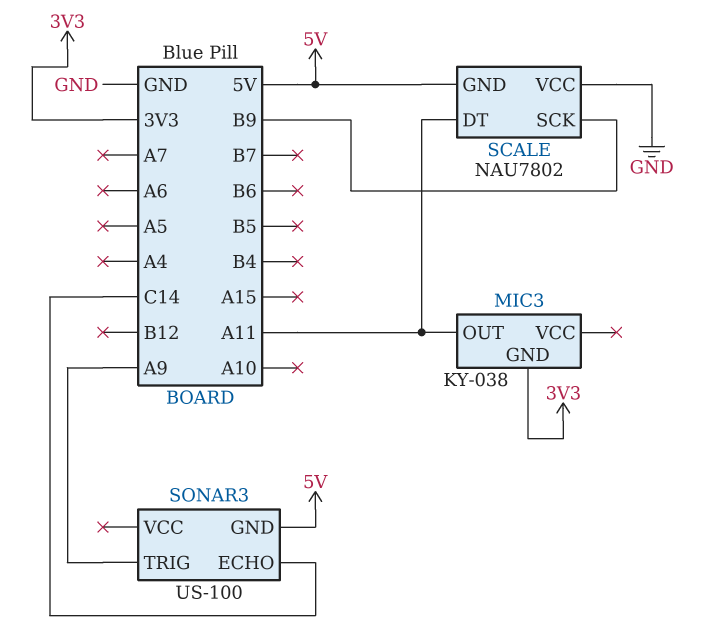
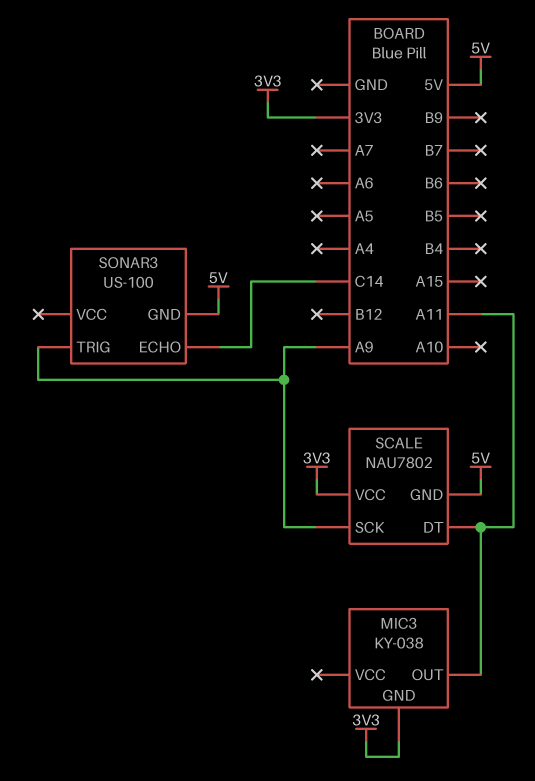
SCALE pin SCK: B9 -> A9
SCALE pin VCC: GND -> 3V3

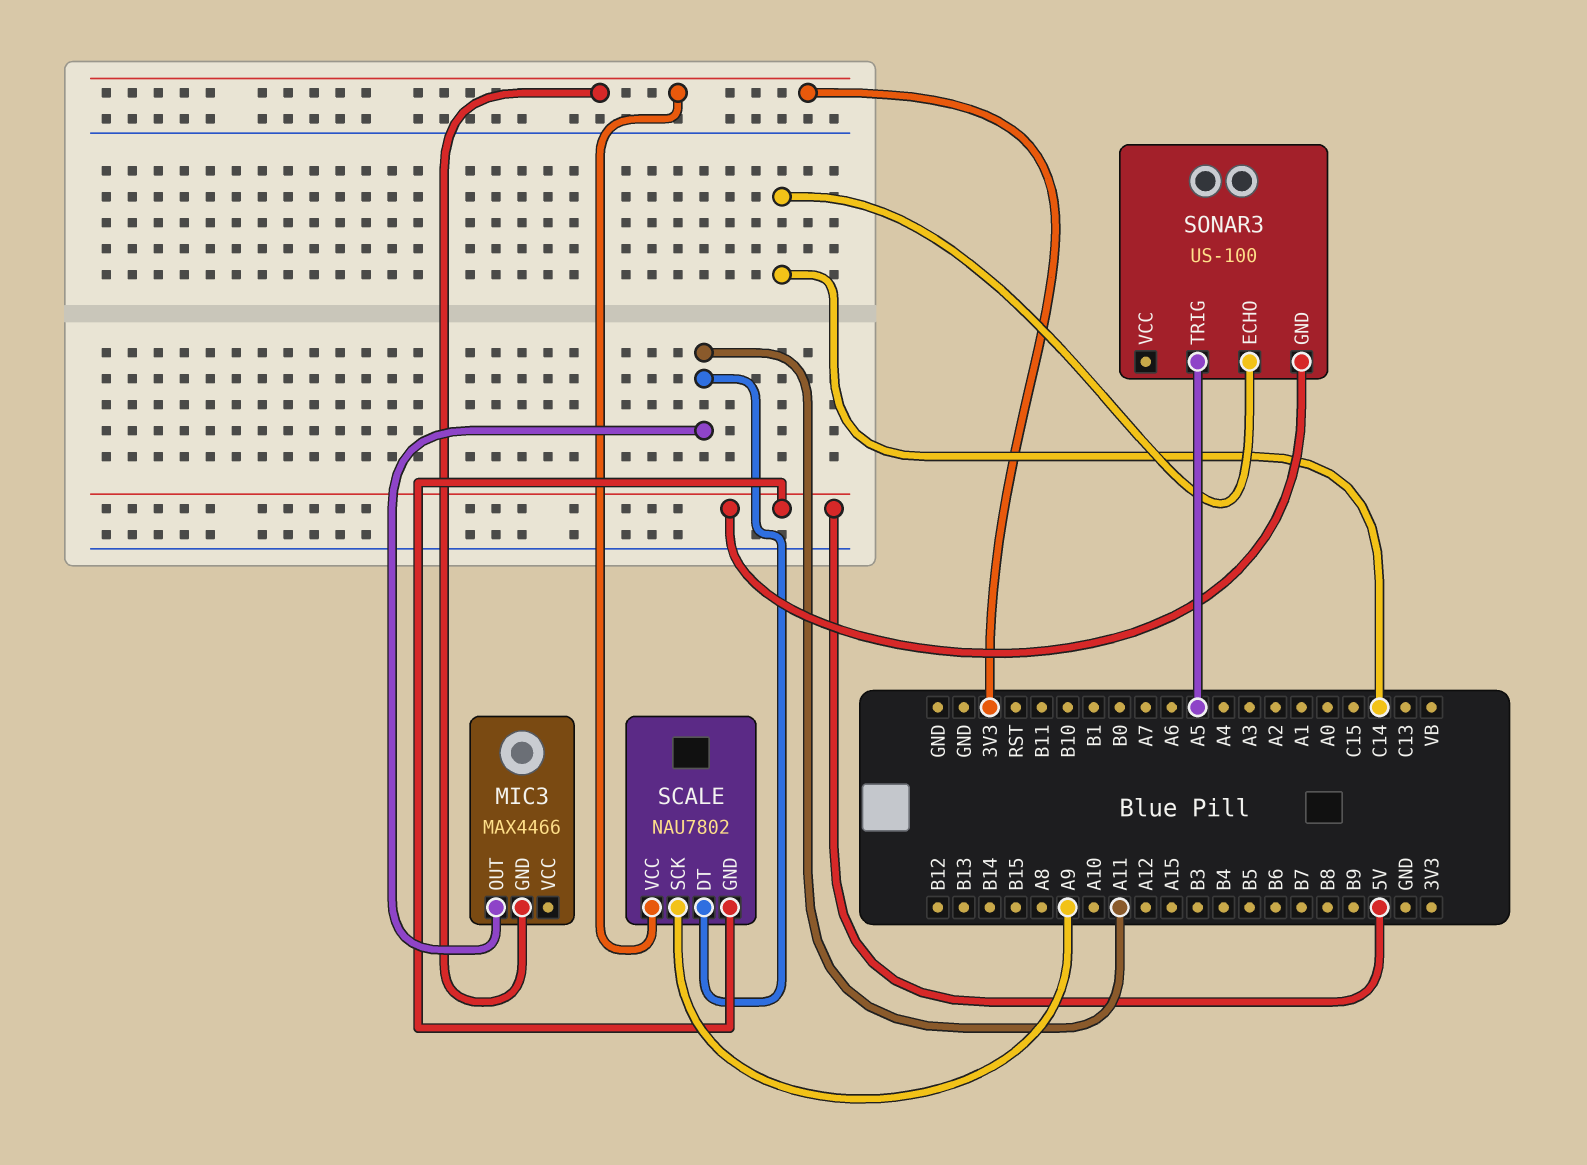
MIC3: KY-038 -> MAX4466
SONAR3 pin TRIG: A9 -> A5

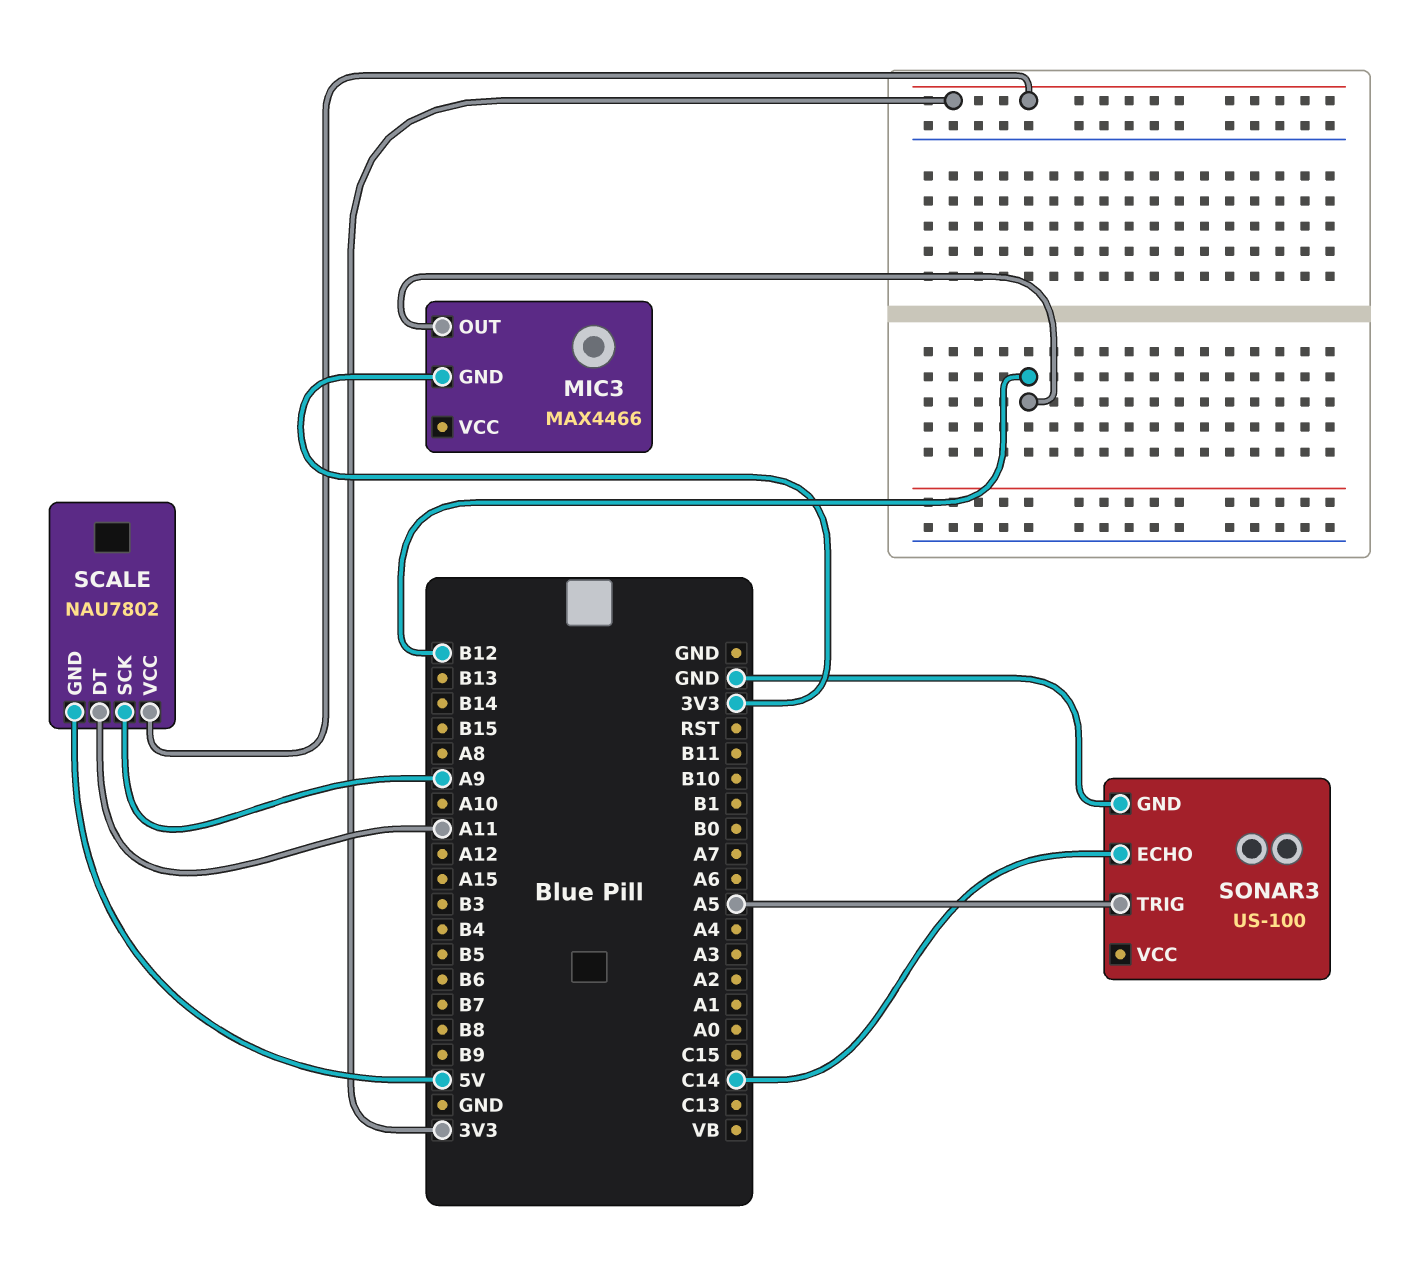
MIC3 pin OUT: A11 -> B12
SONAR3 pin GND: 5V -> GND

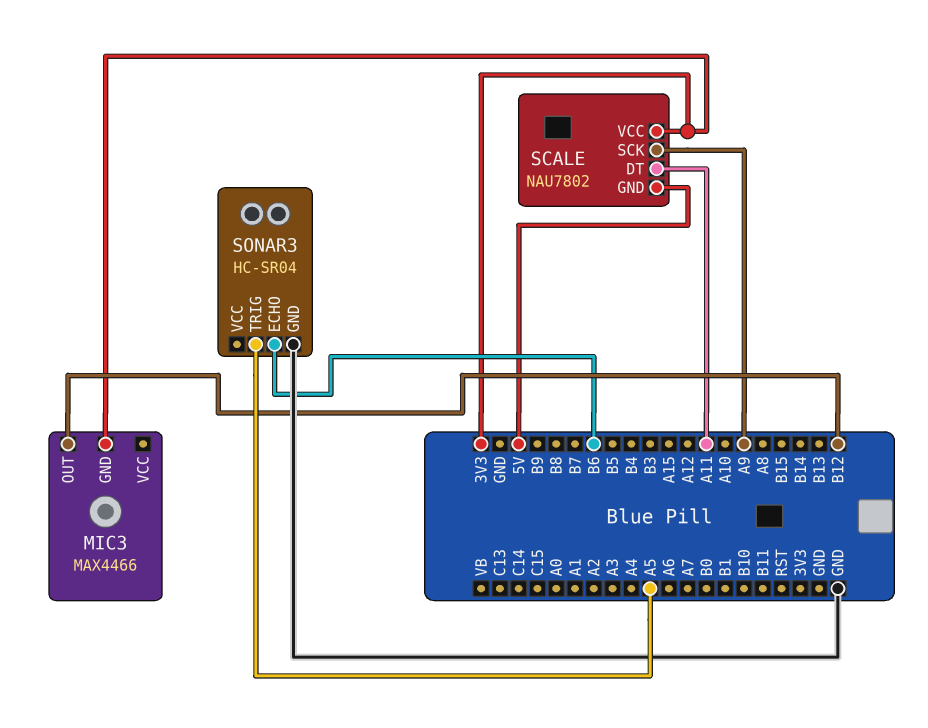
SONAR3: US-100 -> HC-SR04
SONAR3 pin ECHO: C14 -> B6

